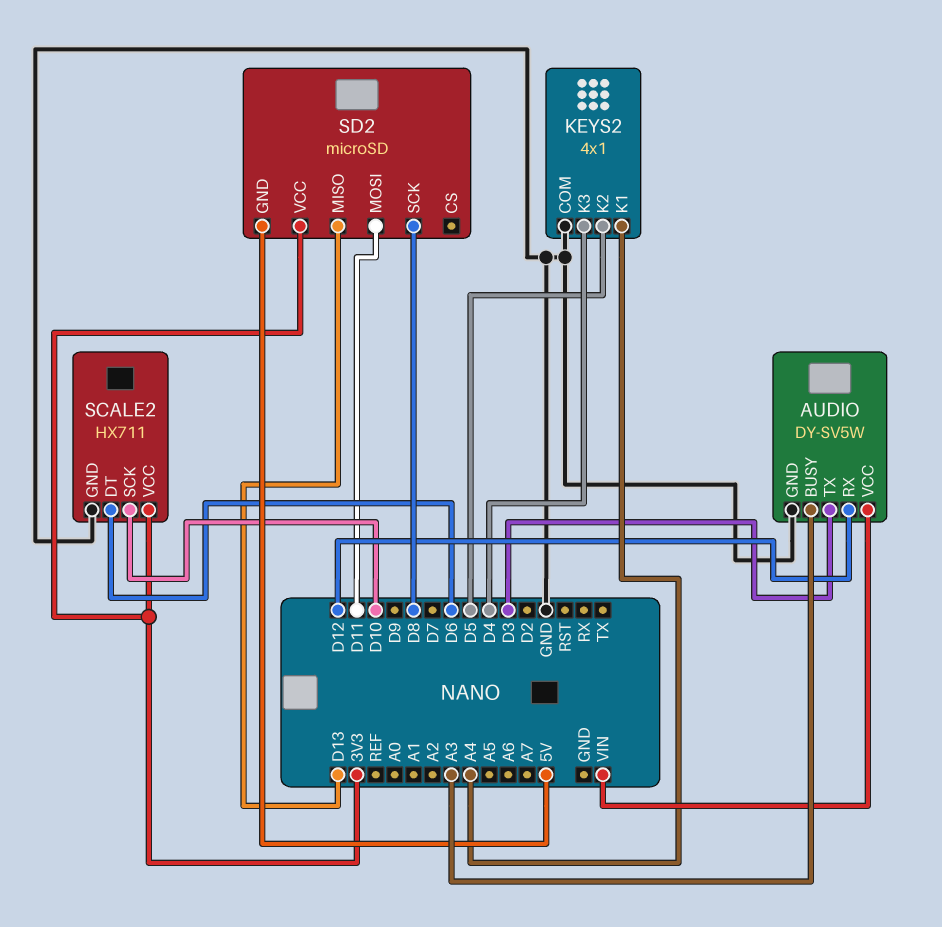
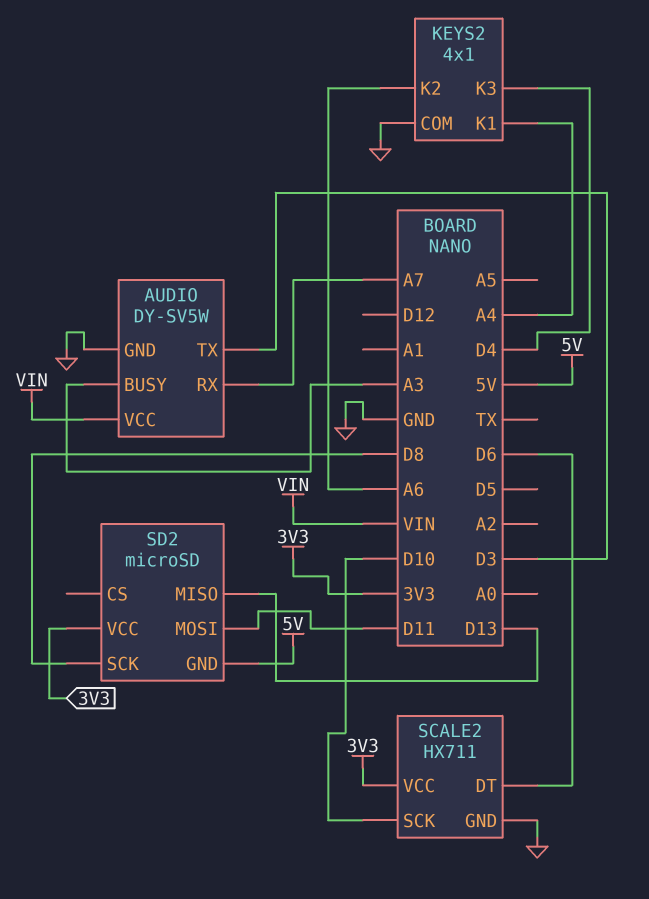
AUDIO pin RX: D12 -> A7
KEYS2 pin K2: D5 -> A6

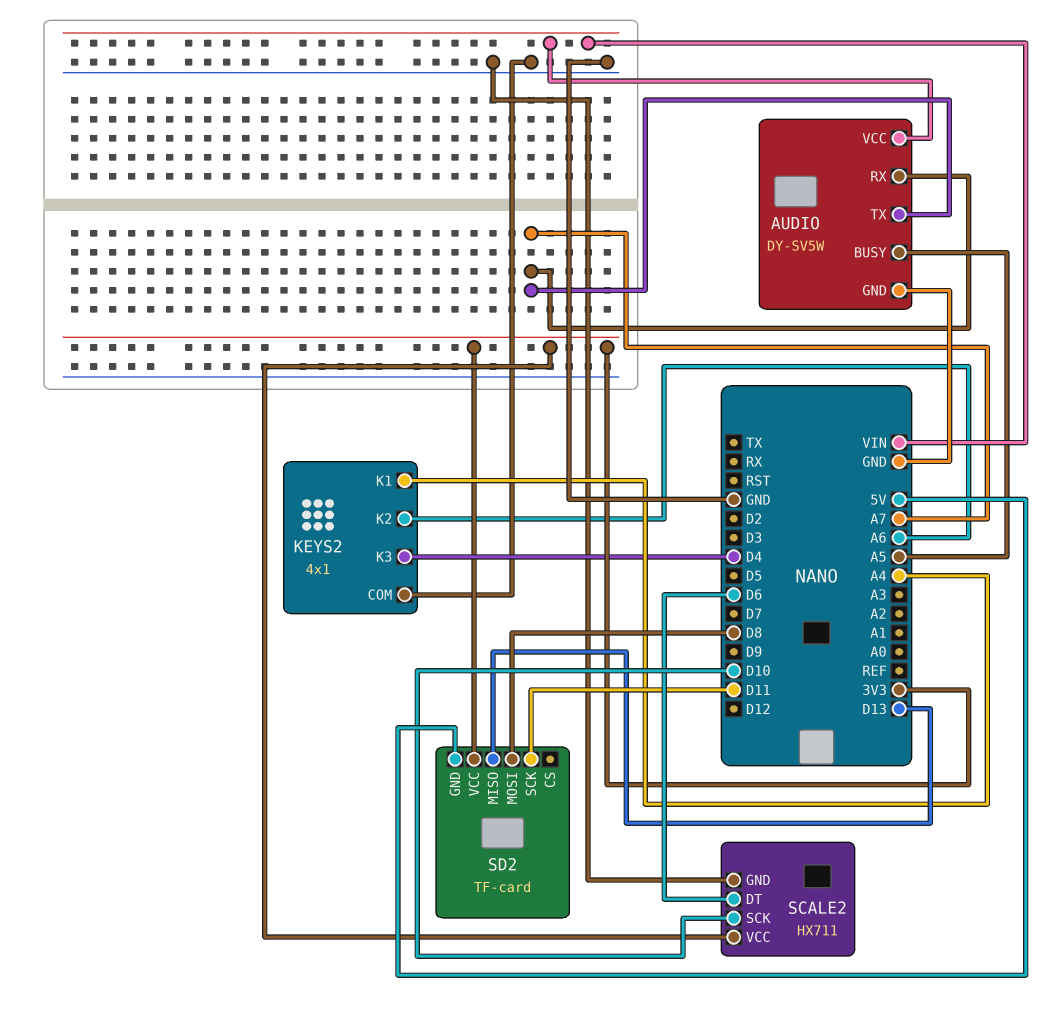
AUDIO pin BUSY: A3 -> A5
AUDIO pin TX: D3 -> A7
SD2: microSD -> TF-card
SD2 pin MOSI: D11 -> D8
SD2 pin SCK: D8 -> D11

